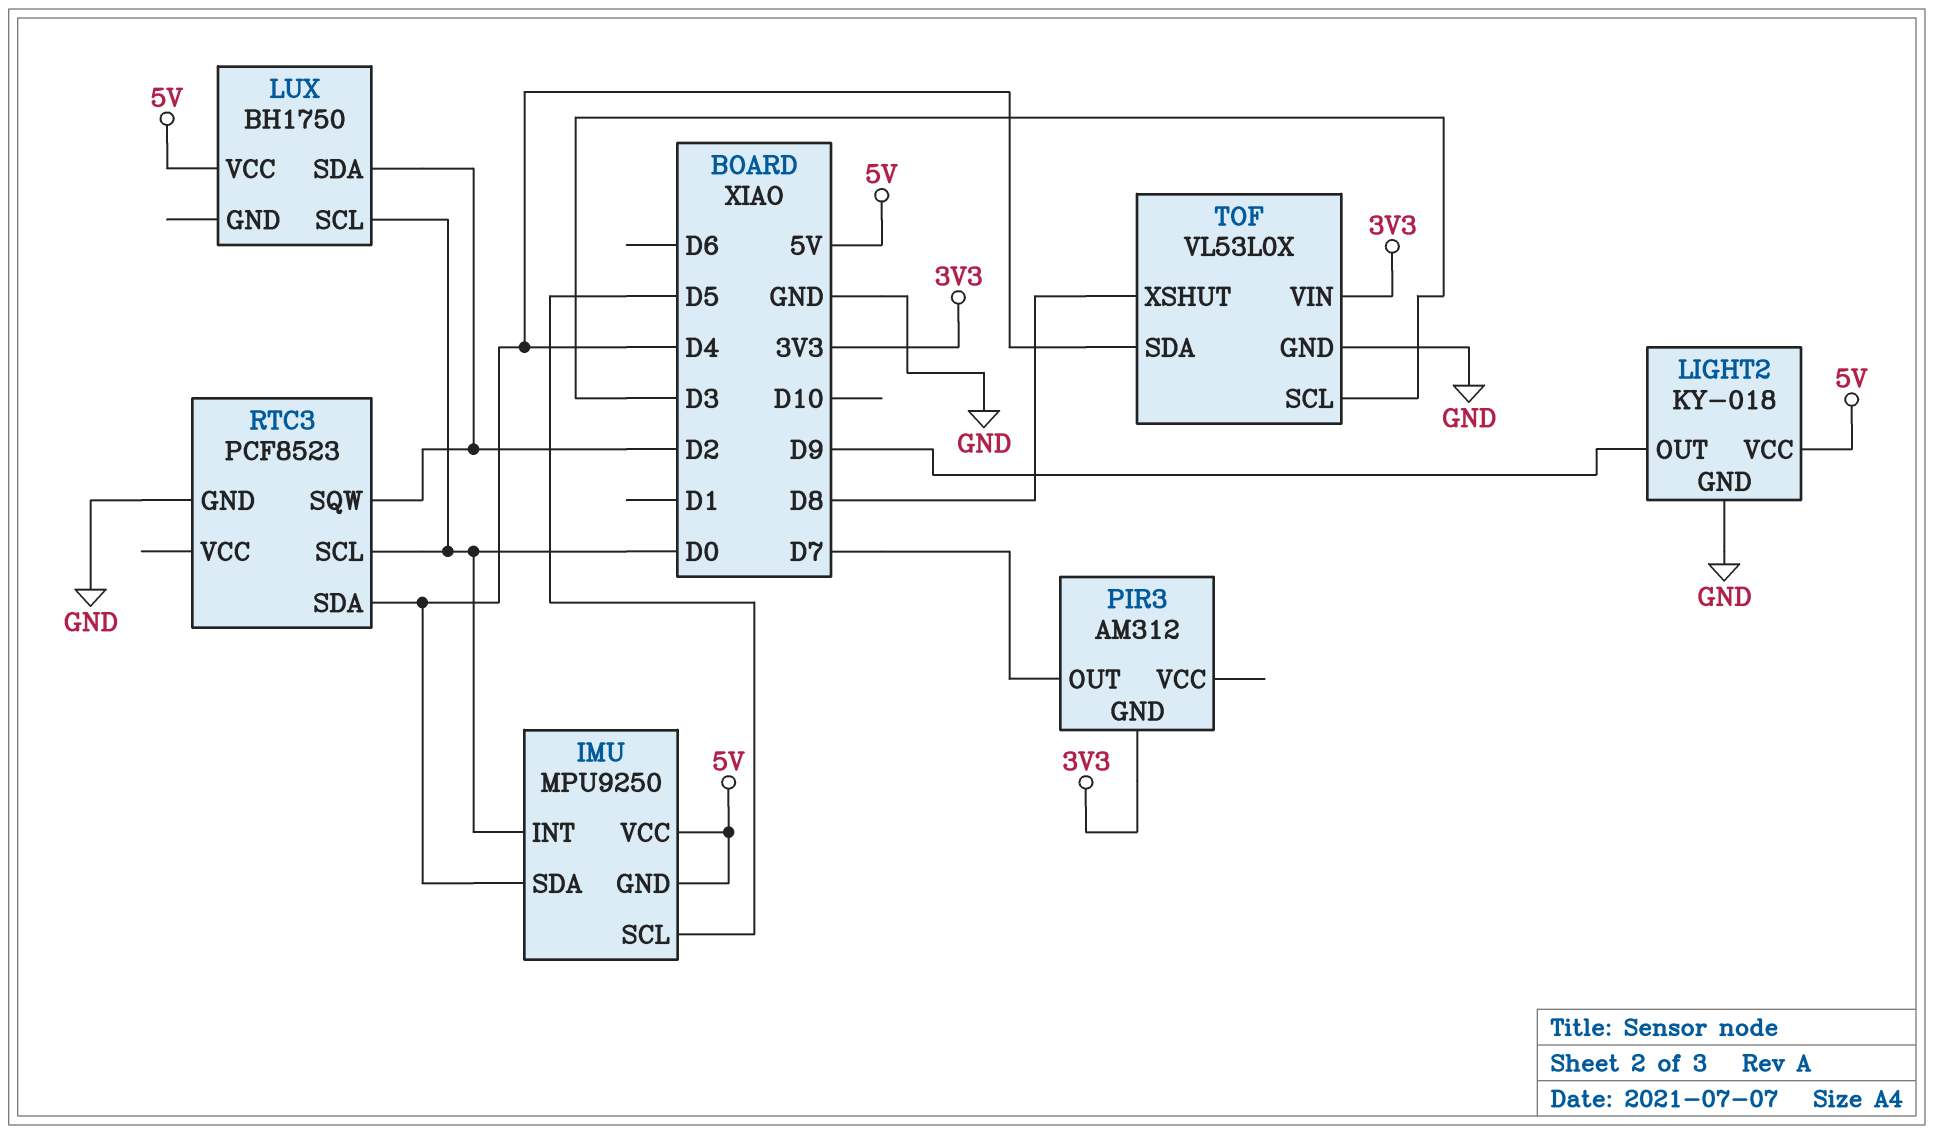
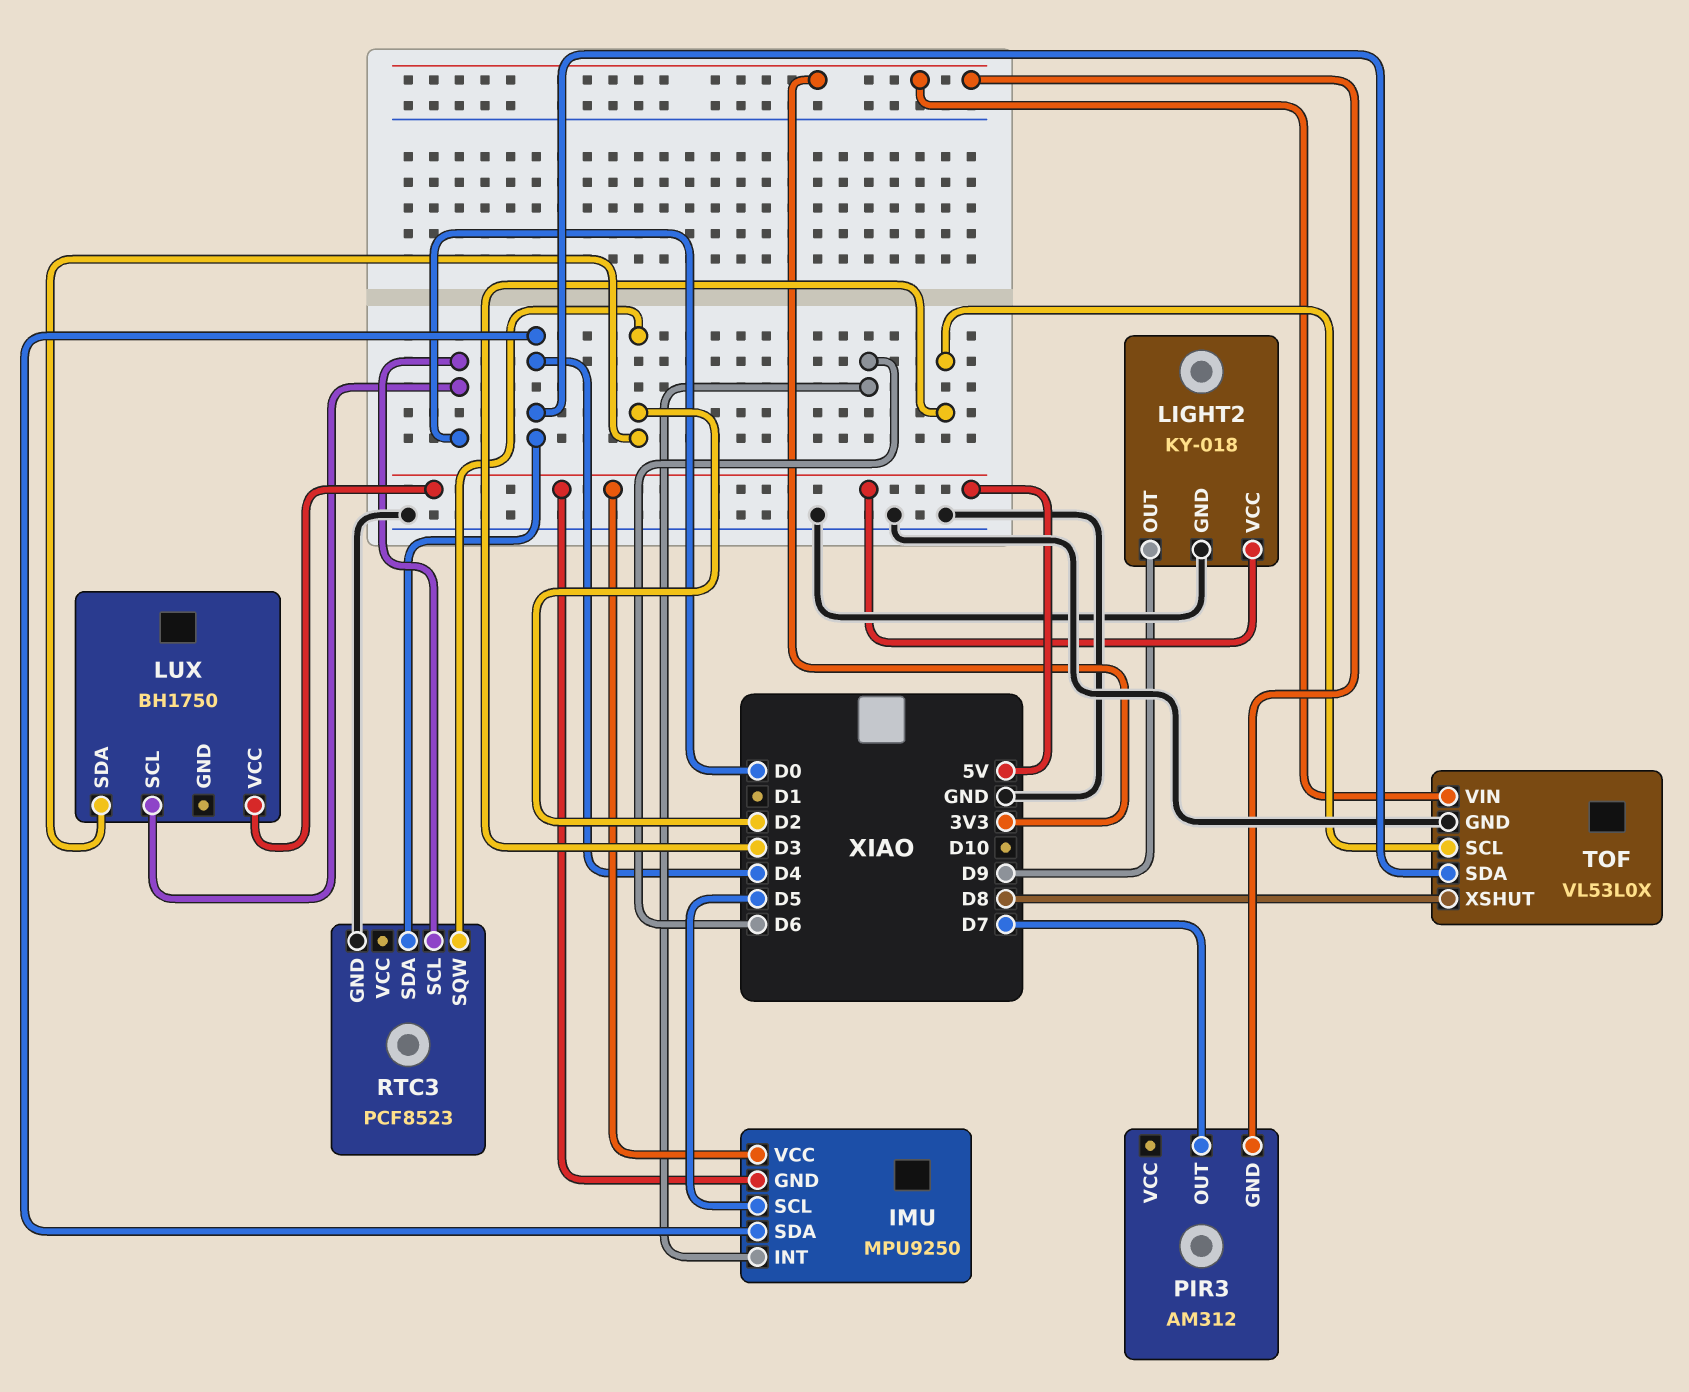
IMU pin INT: D0 -> D6

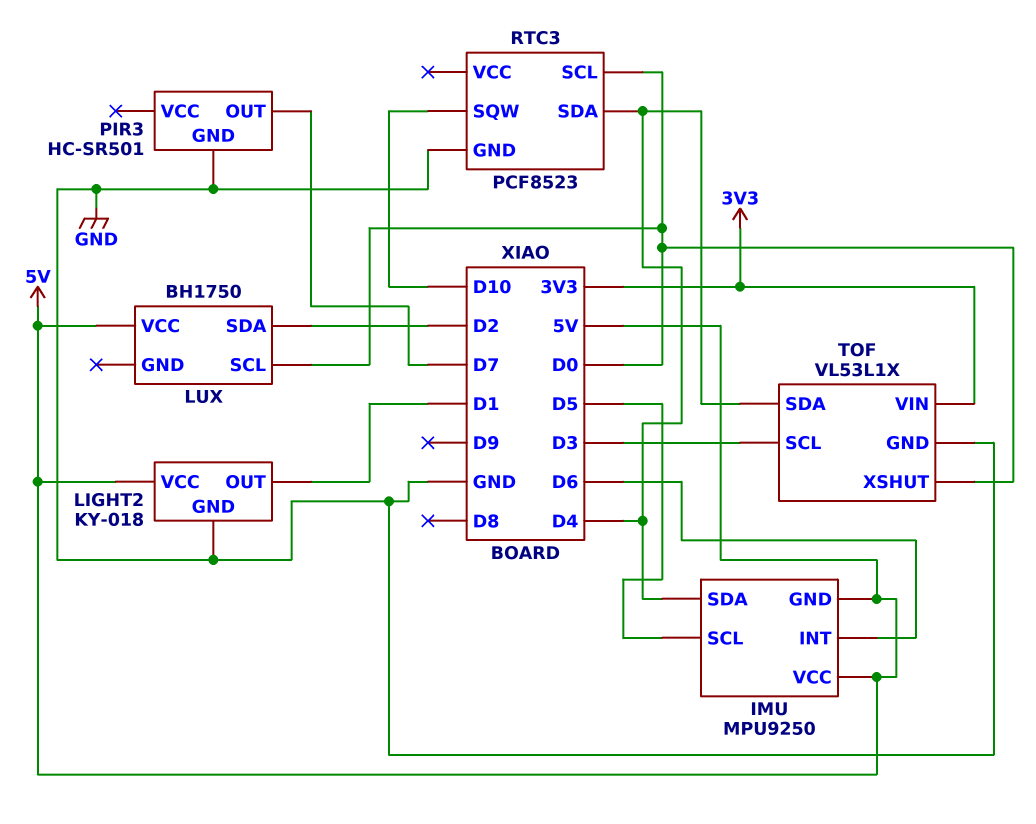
LIGHT2 pin OUT: D9 -> D1
PIR3: AM312 -> HC-SR501
PIR3 pin GND: 3V3 -> GND
RTC3 pin SQW: D2 -> D10
TOF: VL53L0X -> VL53L1X
TOF pin XSHUT: D8 -> D0

